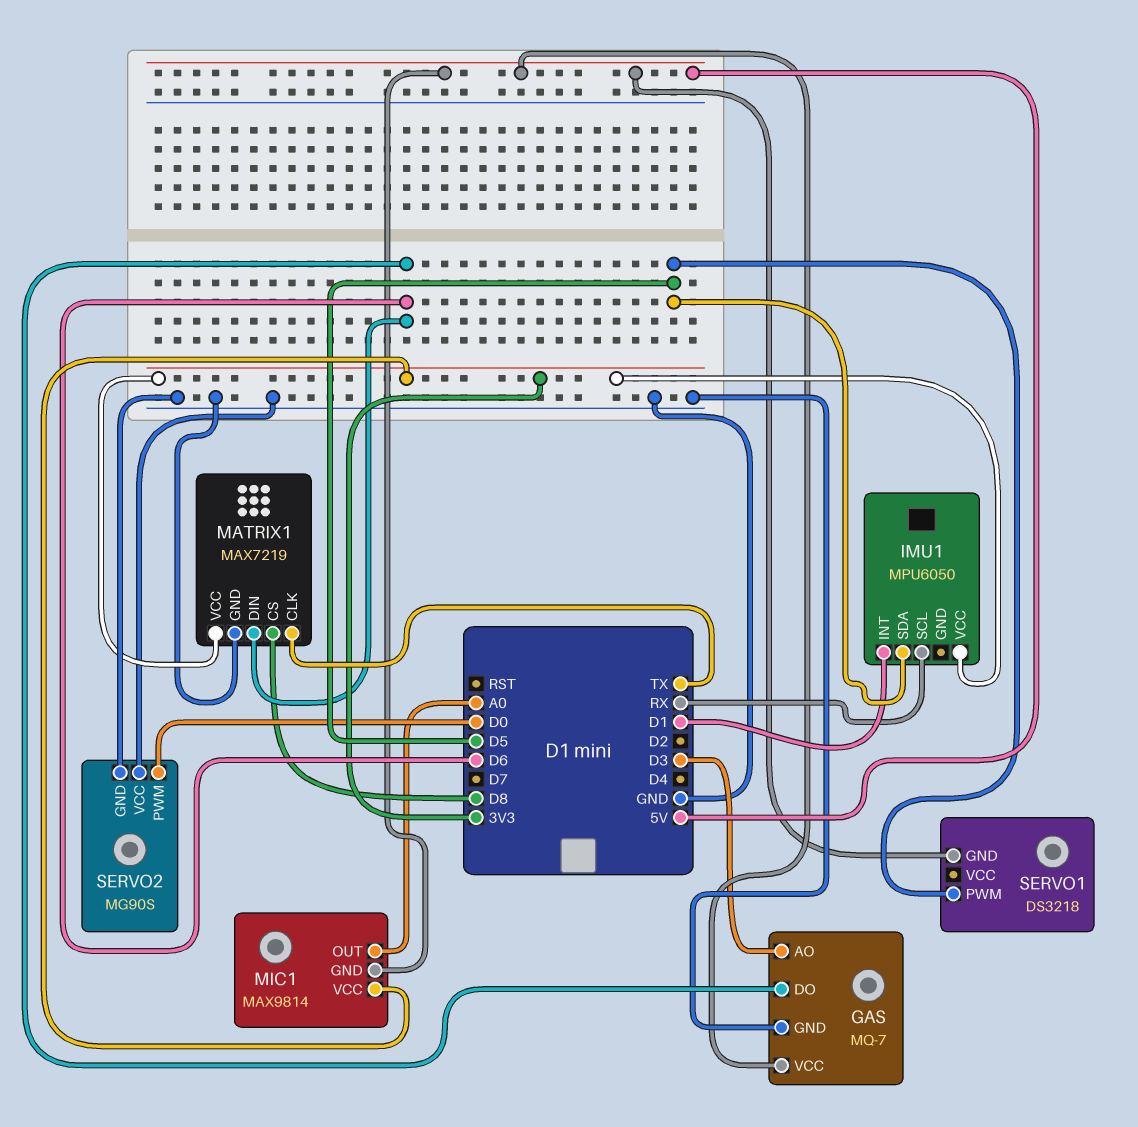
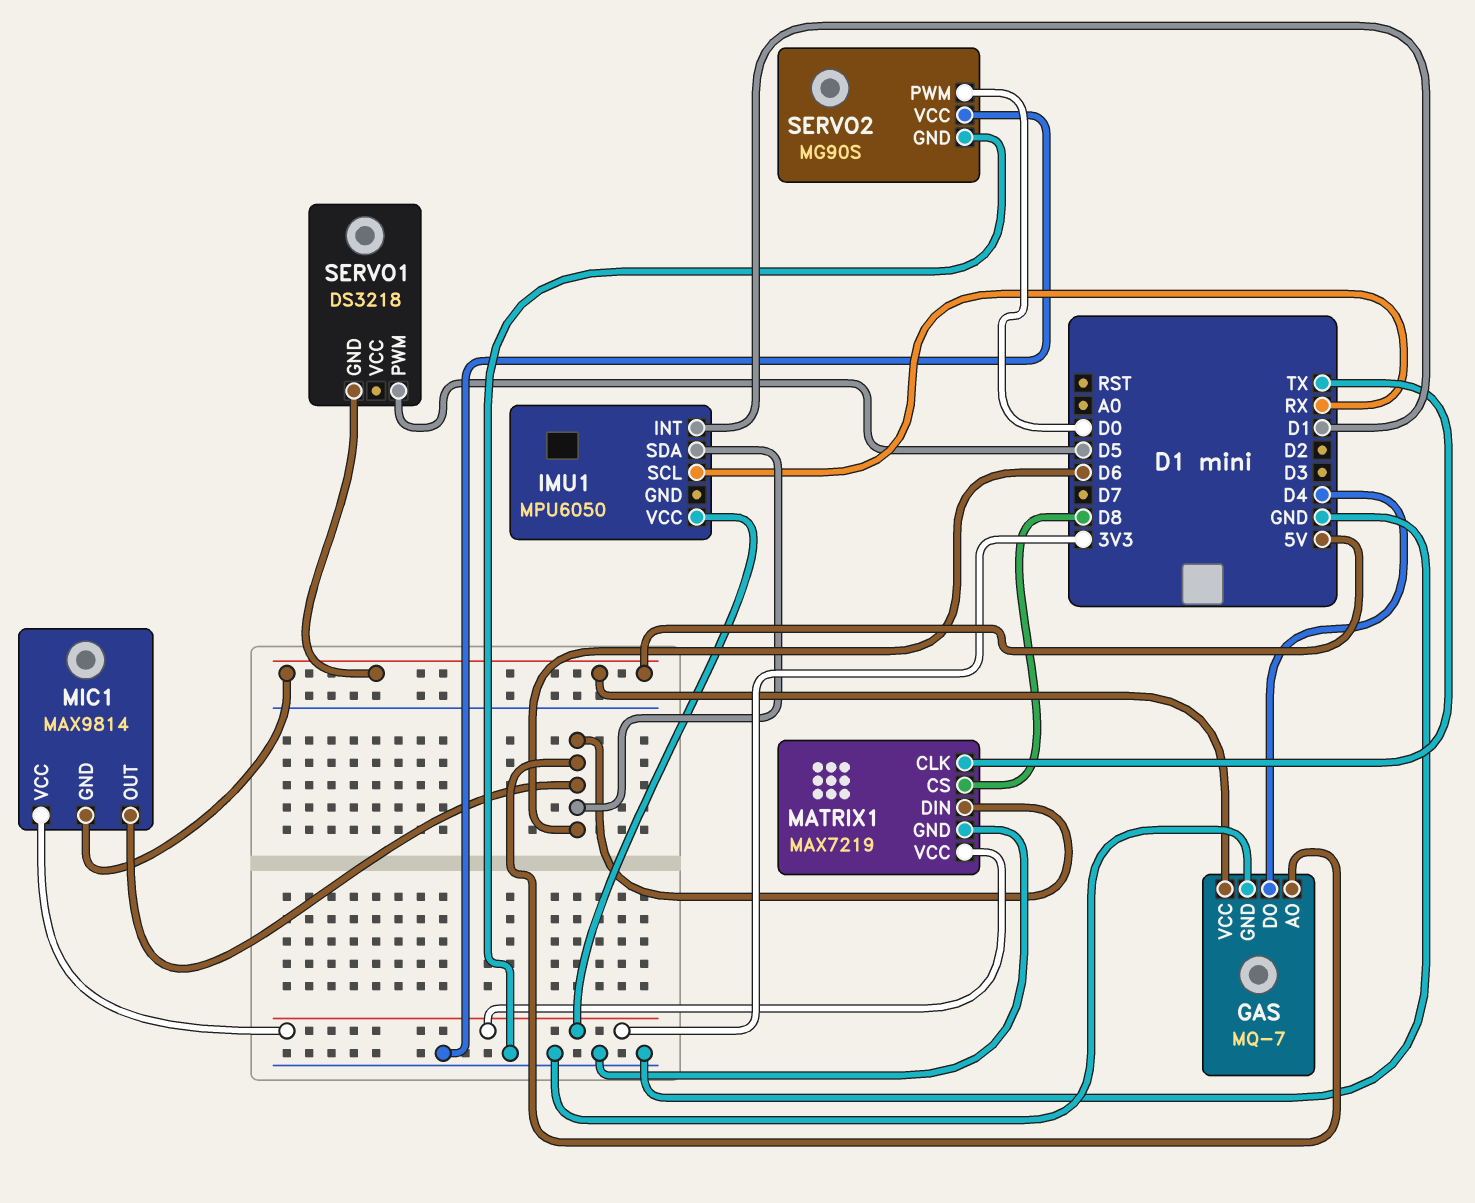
GAS pin AO: D3 -> D6
GAS pin DO: D6 -> D4
IMU1 pin SDA: D5 -> D6
MIC1 pin OUT: A0 -> D6

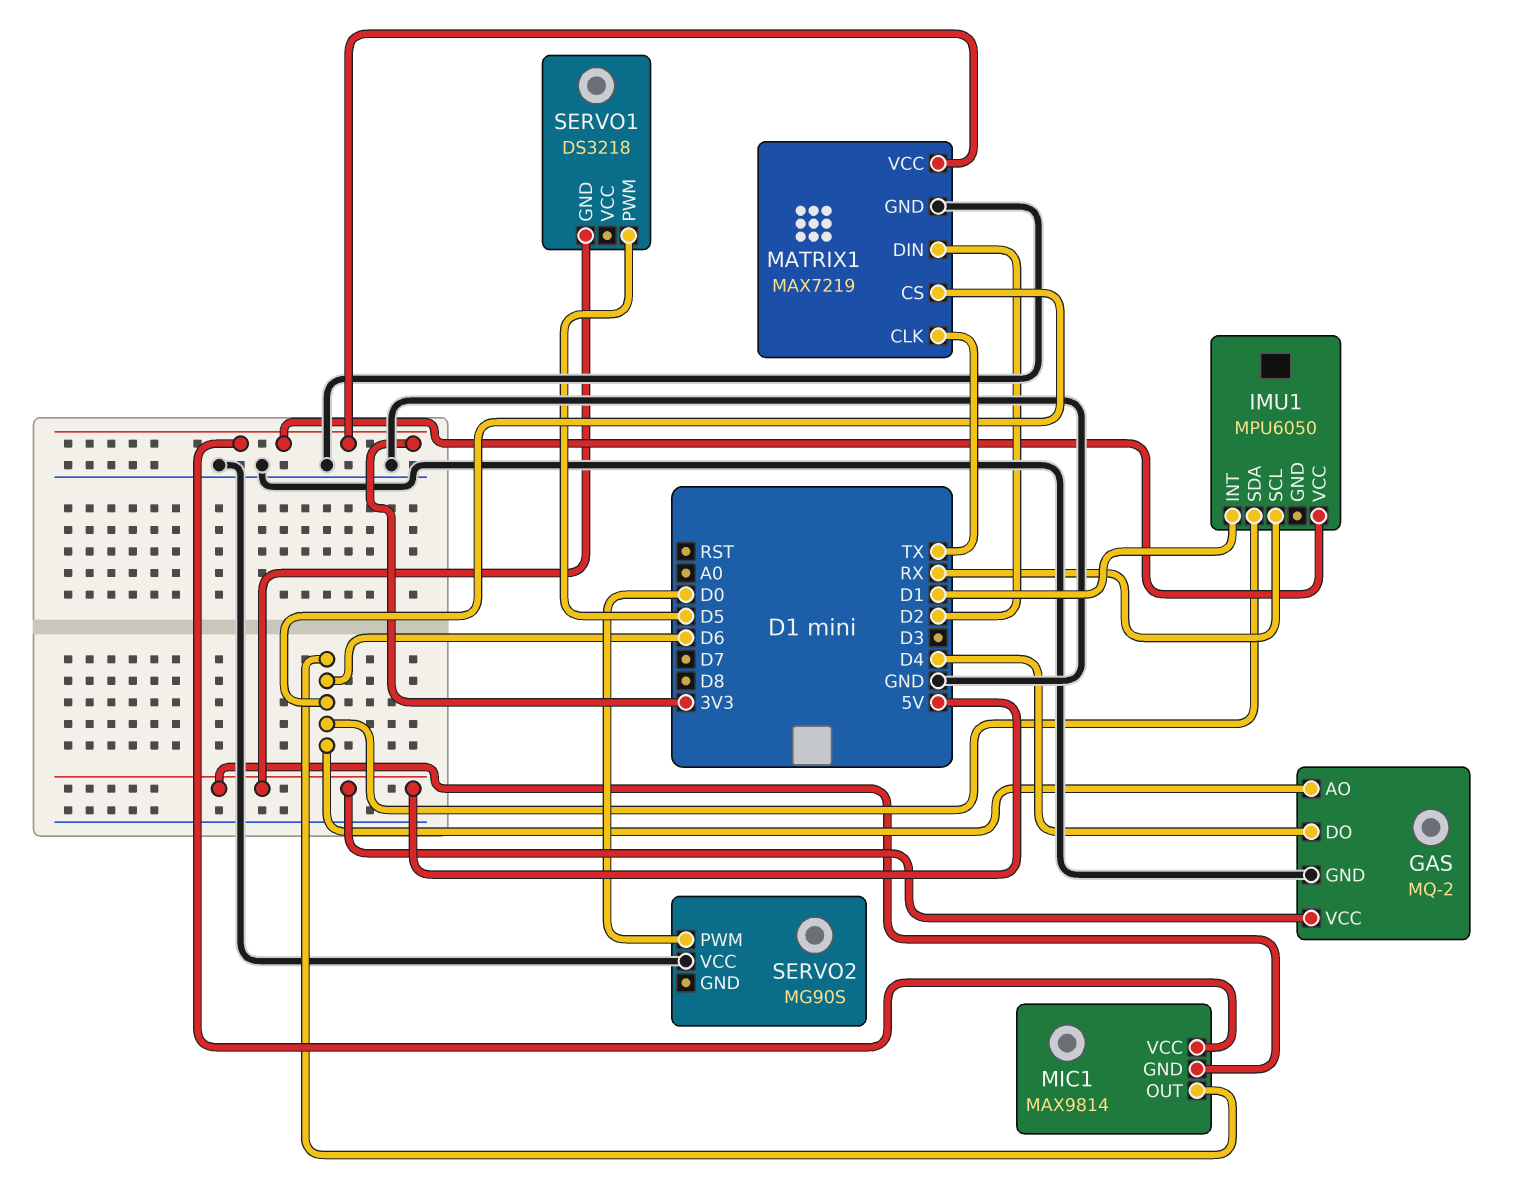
GAS: MQ-7 -> MQ-2
MATRIX1 pin CS: D8 -> D6
MATRIX1 pin DIN: D6 -> D2
SERVO2 pin GND: GND -> none

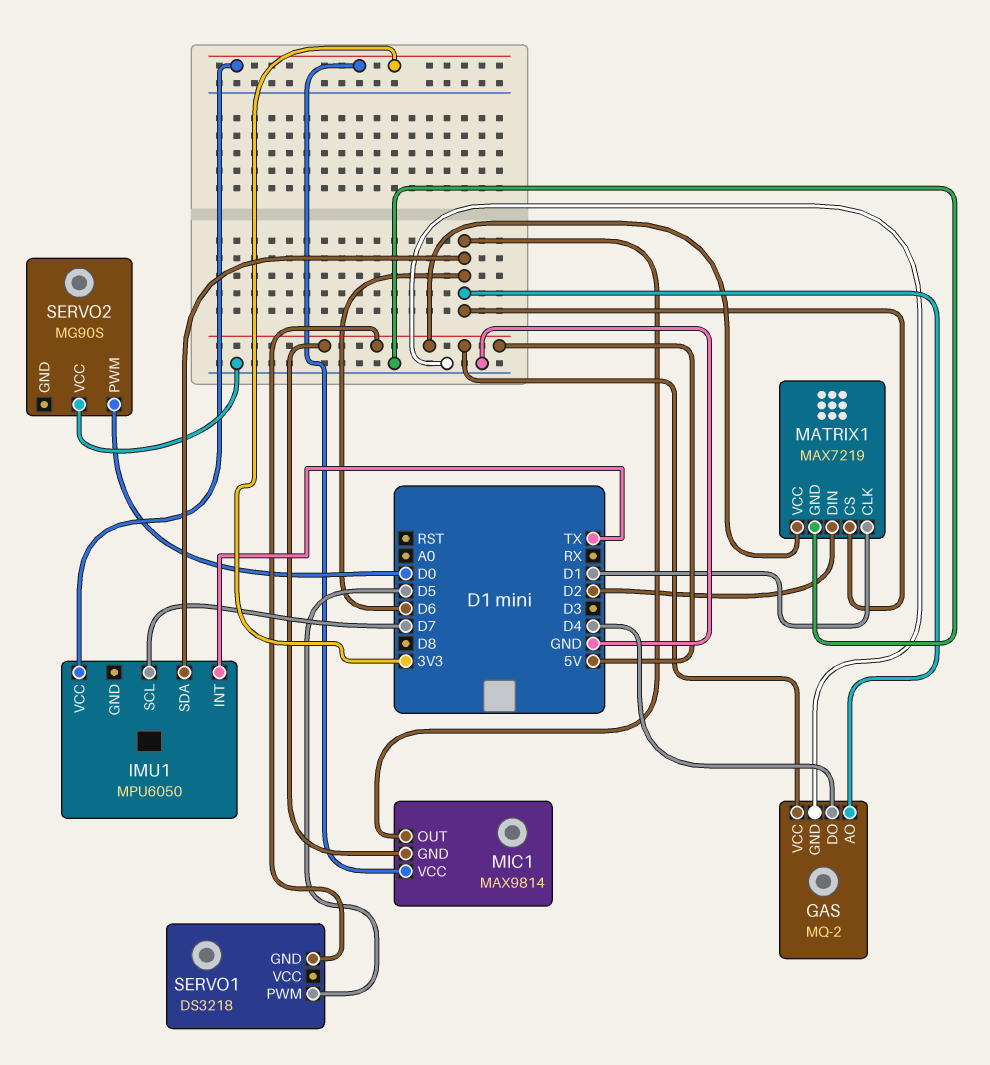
IMU1 pin INT: D1 -> TX
IMU1 pin SCL: RX -> D7
MATRIX1 pin CLK: TX -> D1
MATRIX1 pin VCC: 3V3 -> 5V

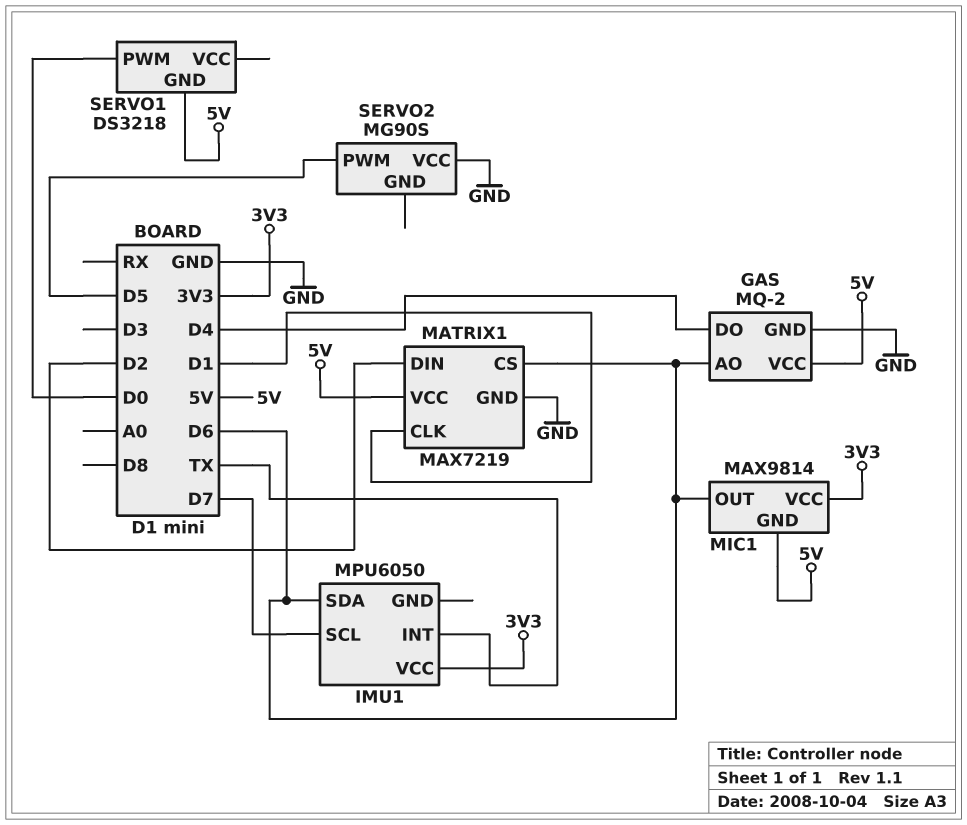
SERVO1 pin PWM: D5 -> D0
SERVO2 pin PWM: D0 -> D5

